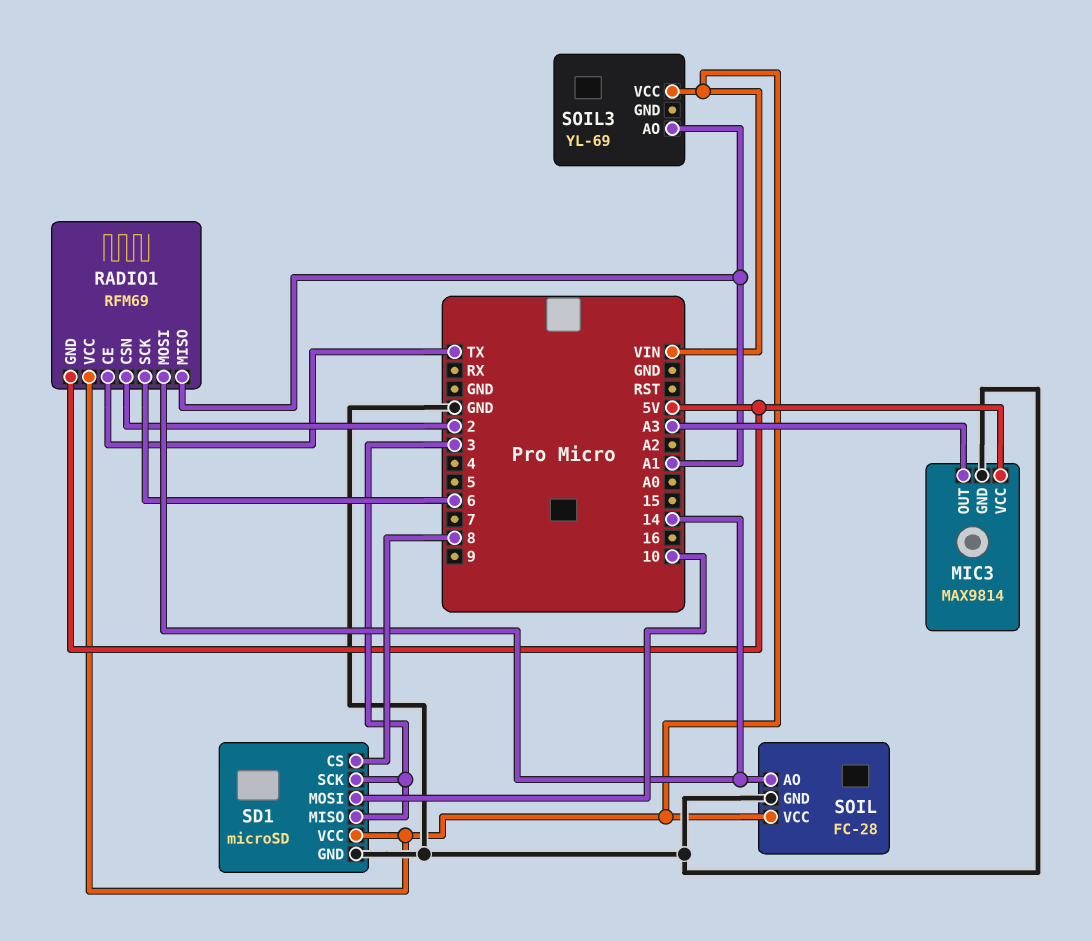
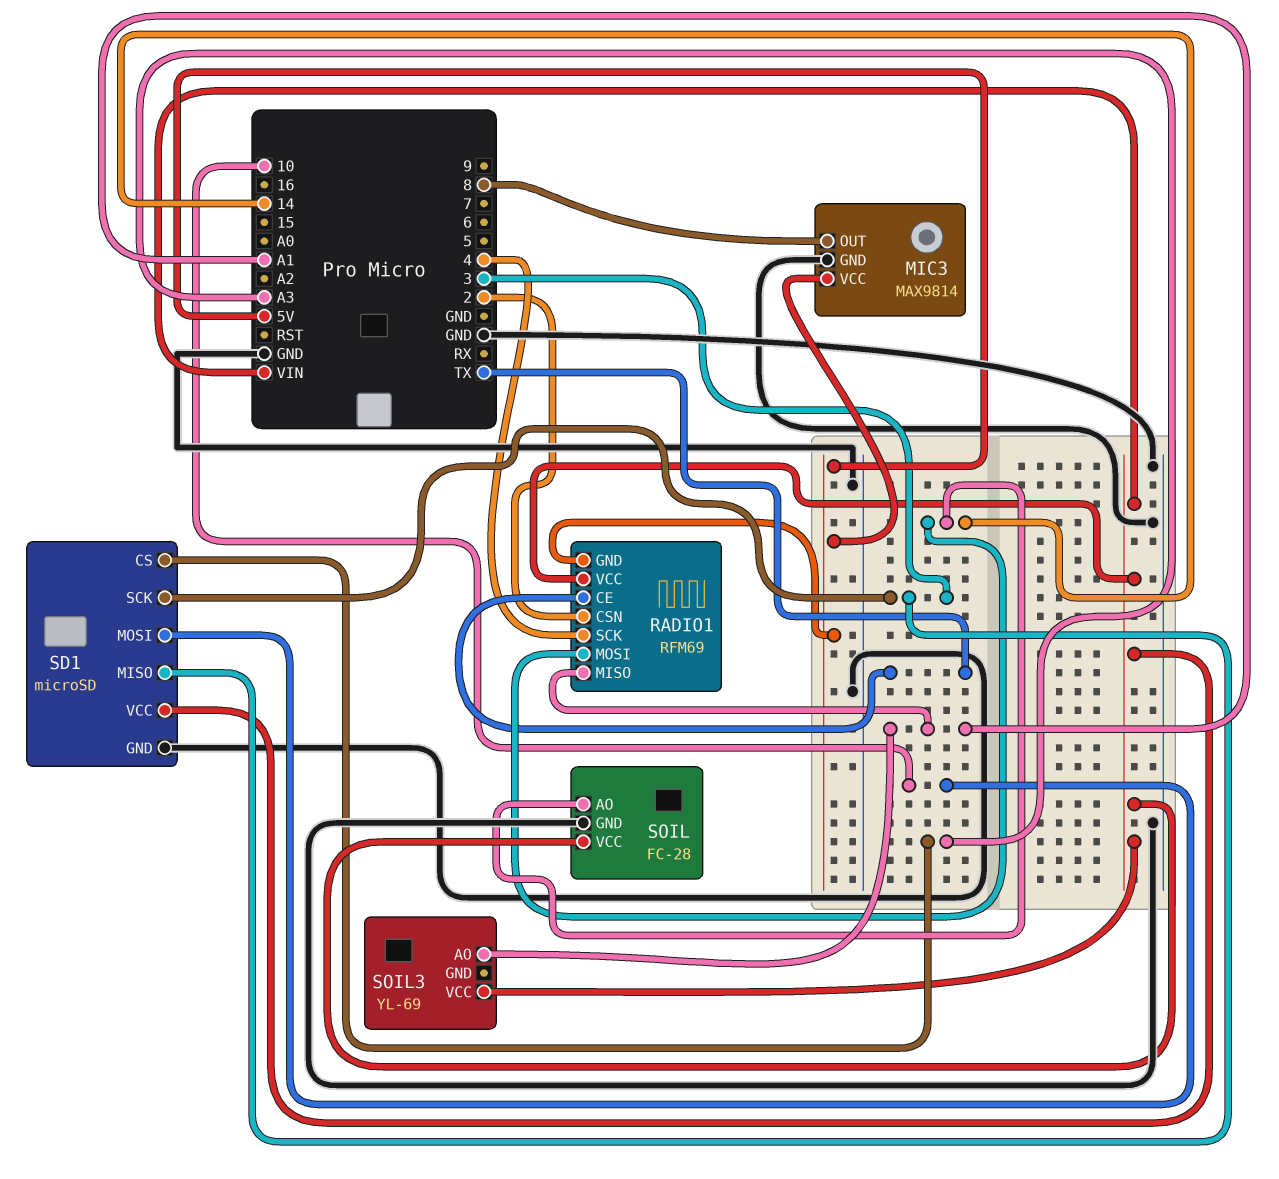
MIC3 pin OUT: A3 -> 8
RADIO1 pin SCK: 6 -> 4
SD1 pin CS: 8 -> A3

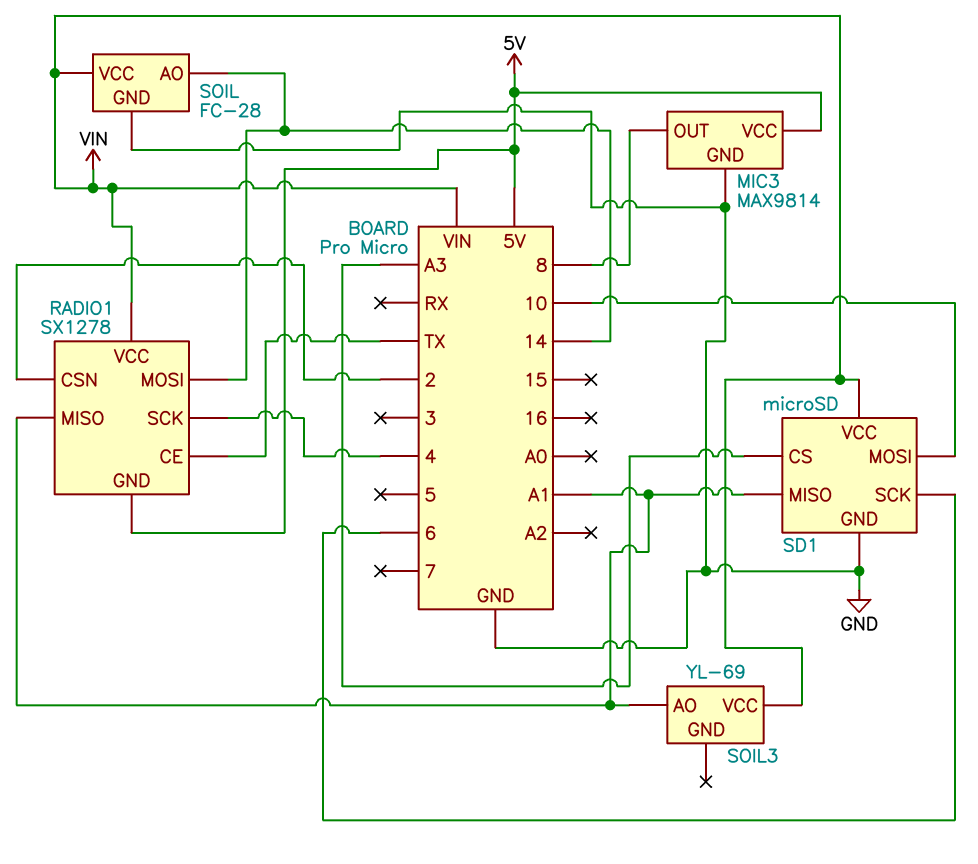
RADIO1: RFM69 -> SX1278
SD1 pin MISO: 3 -> A1
SD1 pin SCK: 3 -> 6

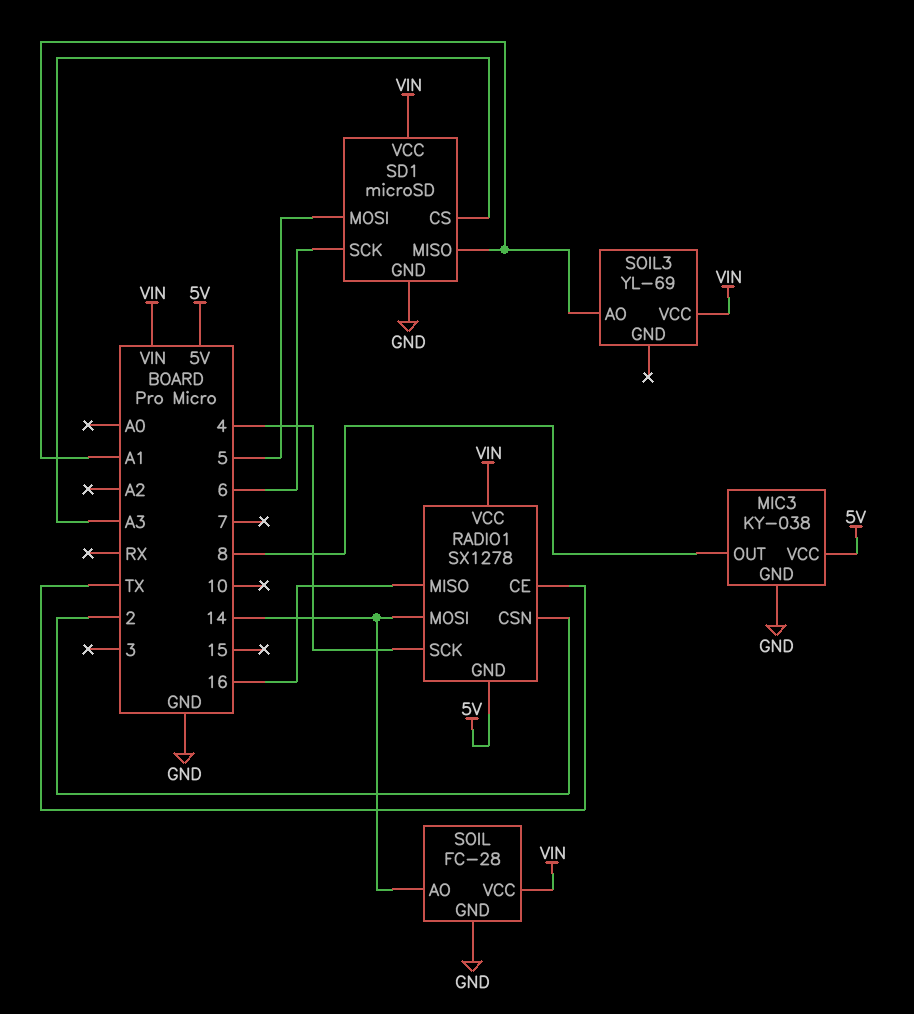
MIC3: MAX9814 -> KY-038
RADIO1 pin MISO: A1 -> 16
SD1 pin MOSI: 10 -> 5

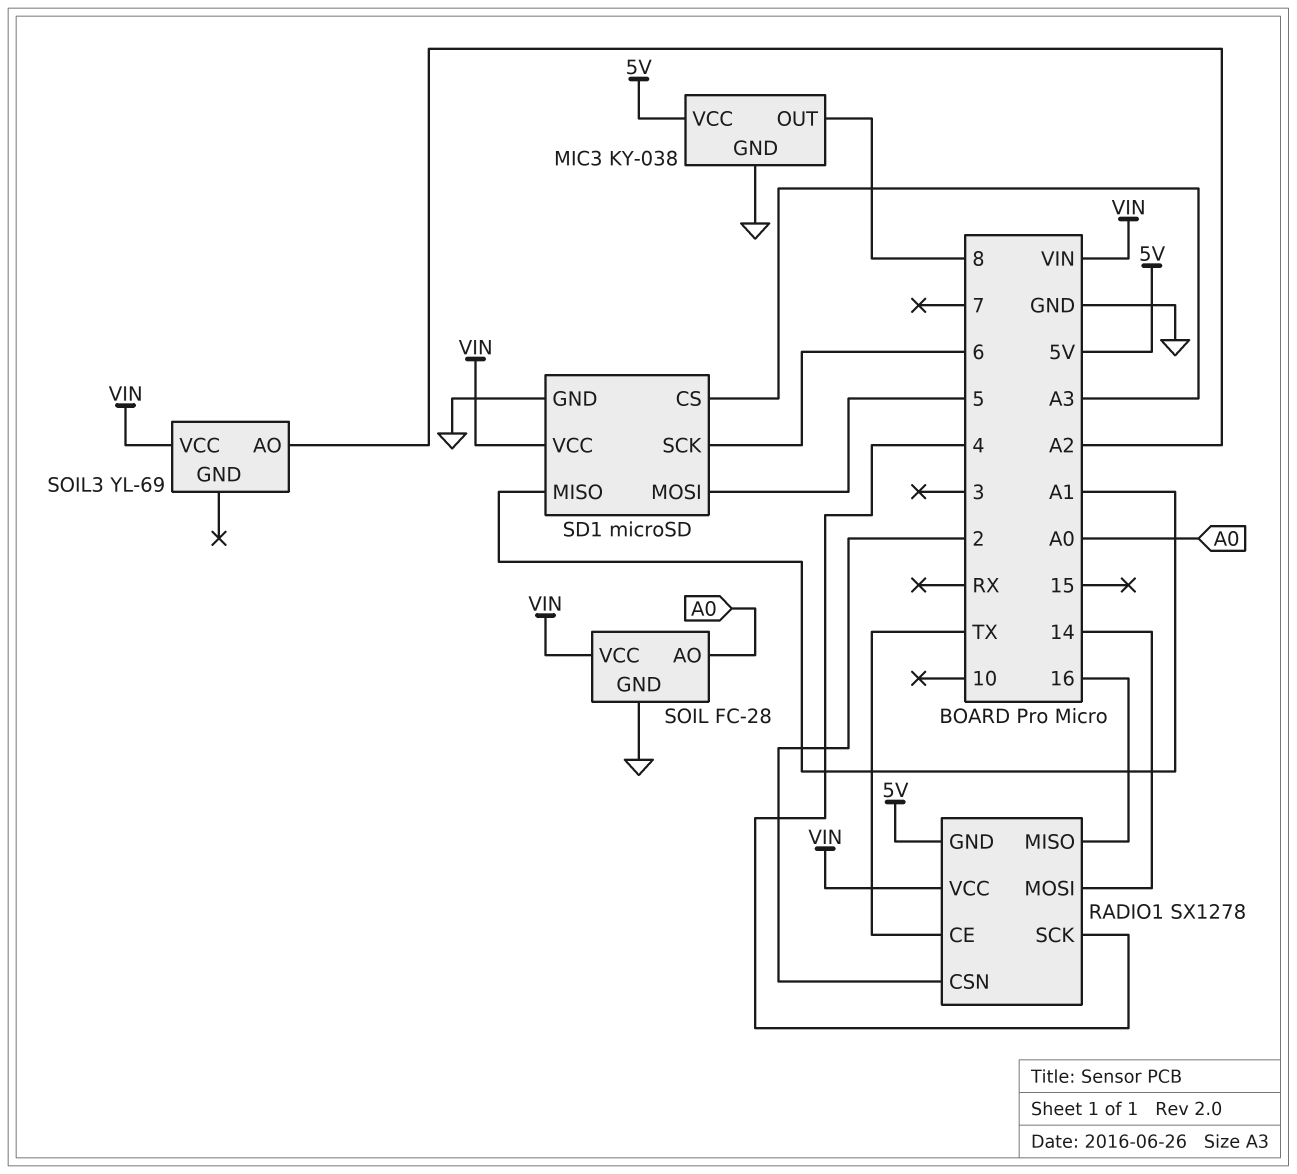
SOIL pin AO: 14 -> A0
SOIL3 pin AO: A1 -> A2

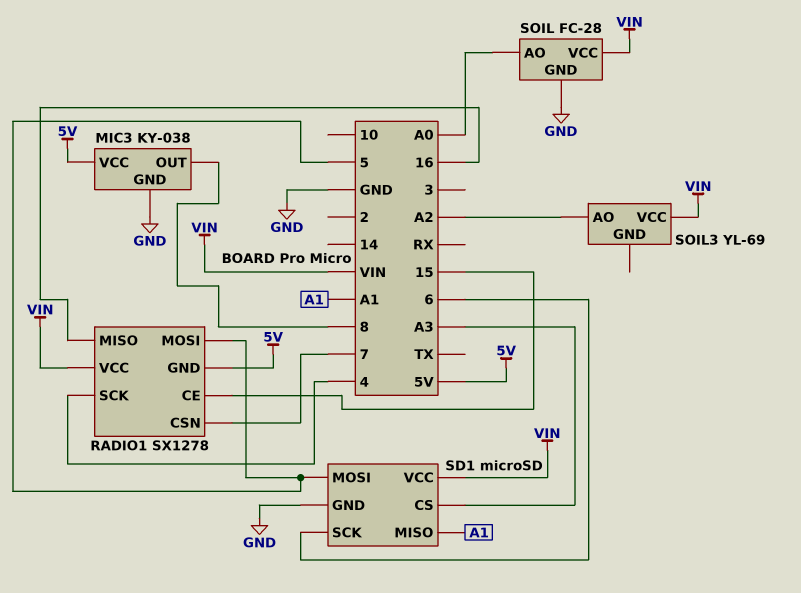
RADIO1 pin CE: TX -> 15
RADIO1 pin CSN: 2 -> 7
RADIO1 pin MOSI: 14 -> 5

